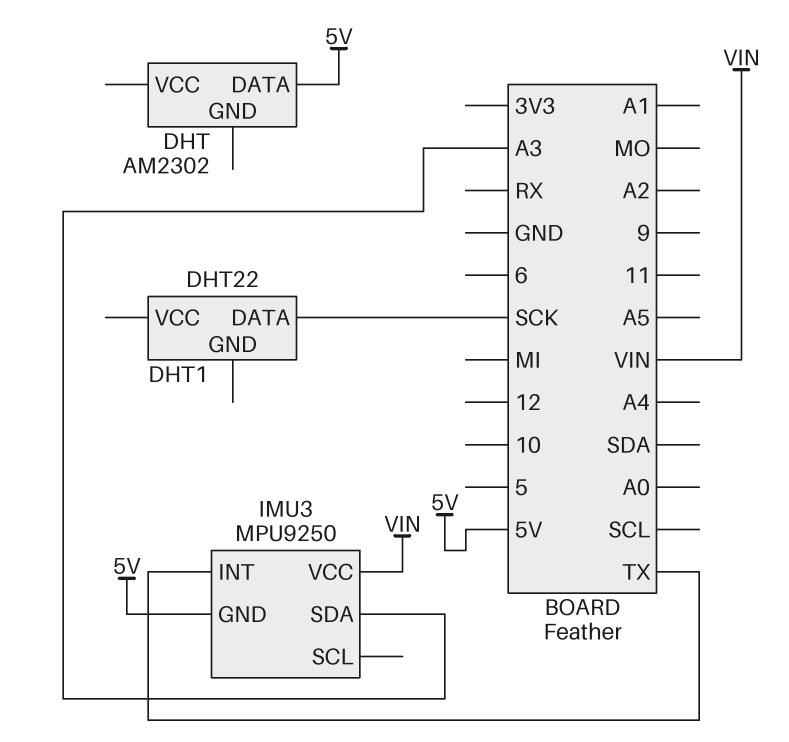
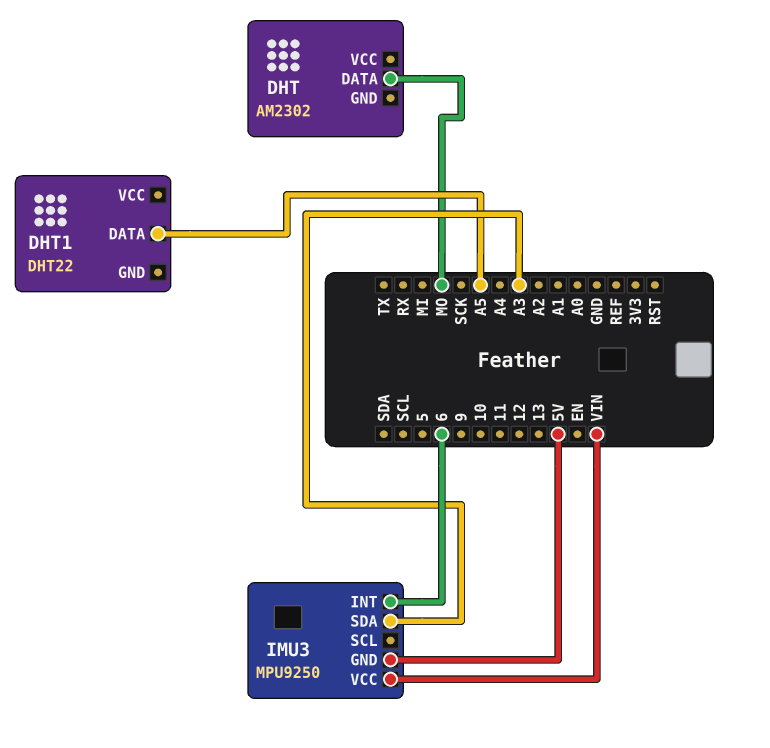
DHT pin DATA: 5V -> MO
DHT1 pin DATA: SCK -> A5
IMU3 pin INT: TX -> 6

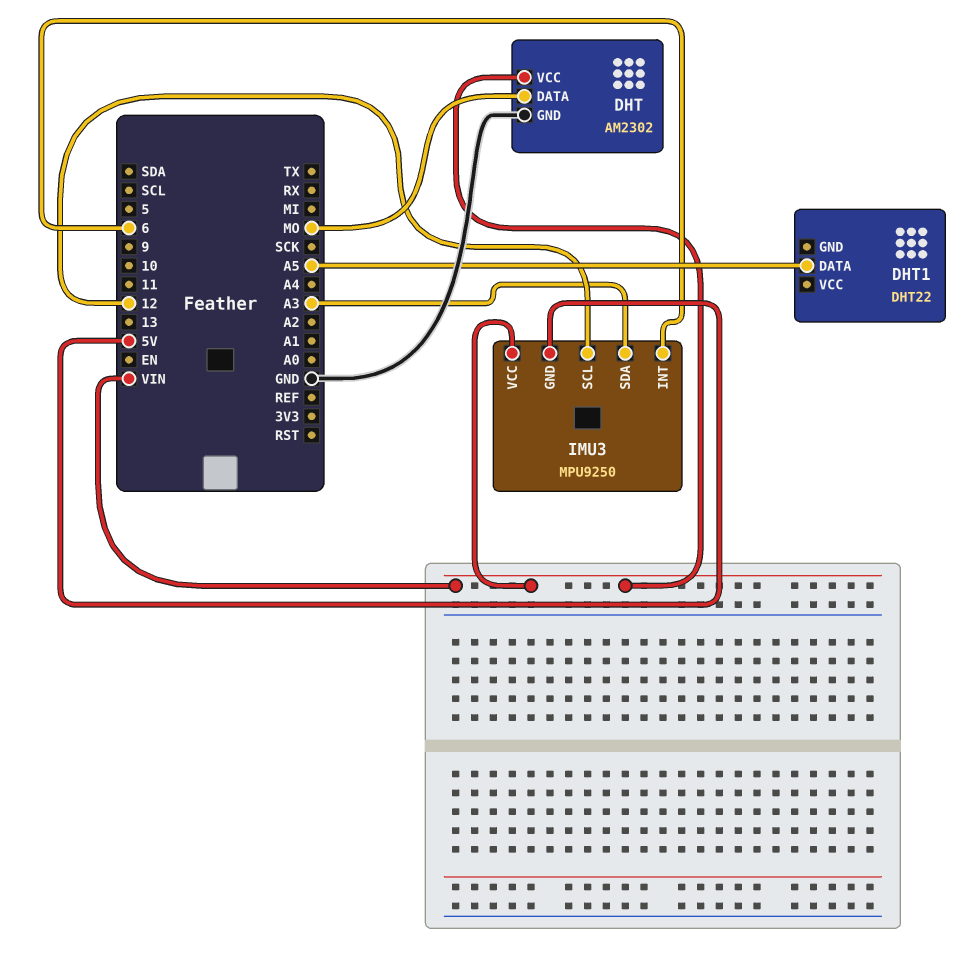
DHT pin GND: none -> GND
DHT pin VCC: none -> VIN
IMU3 pin SCL: none -> 12

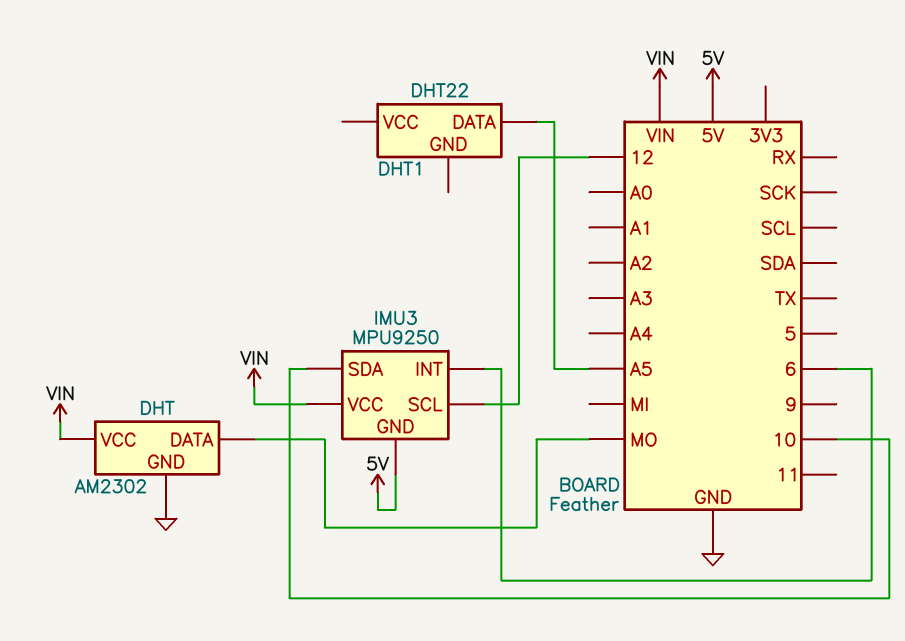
IMU3 pin SDA: A3 -> 10

